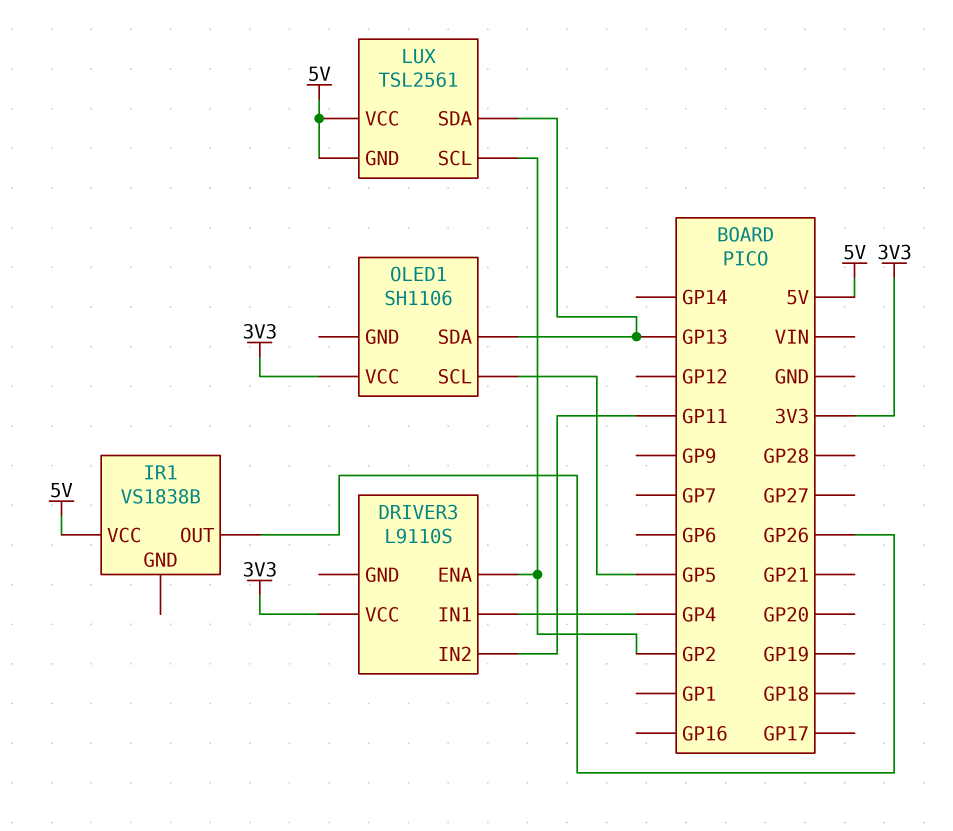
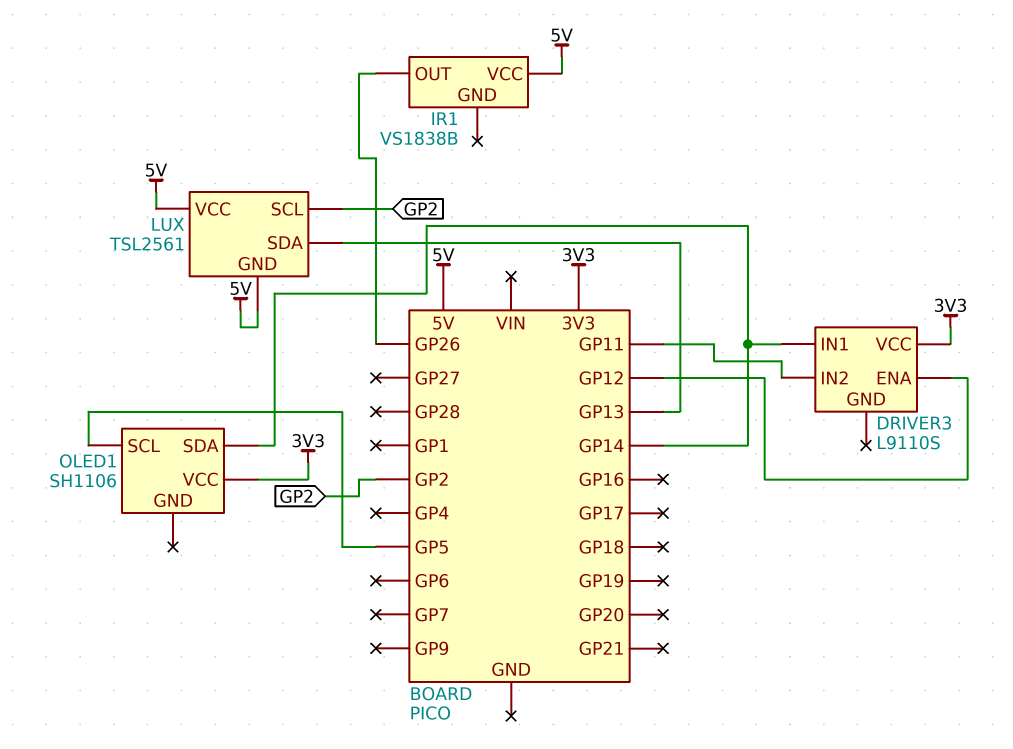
DRIVER3 pin ENA: GP2 -> GP12
DRIVER3 pin IN1: GP4 -> GP14
OLED1 pin SDA: GP13 -> GP14

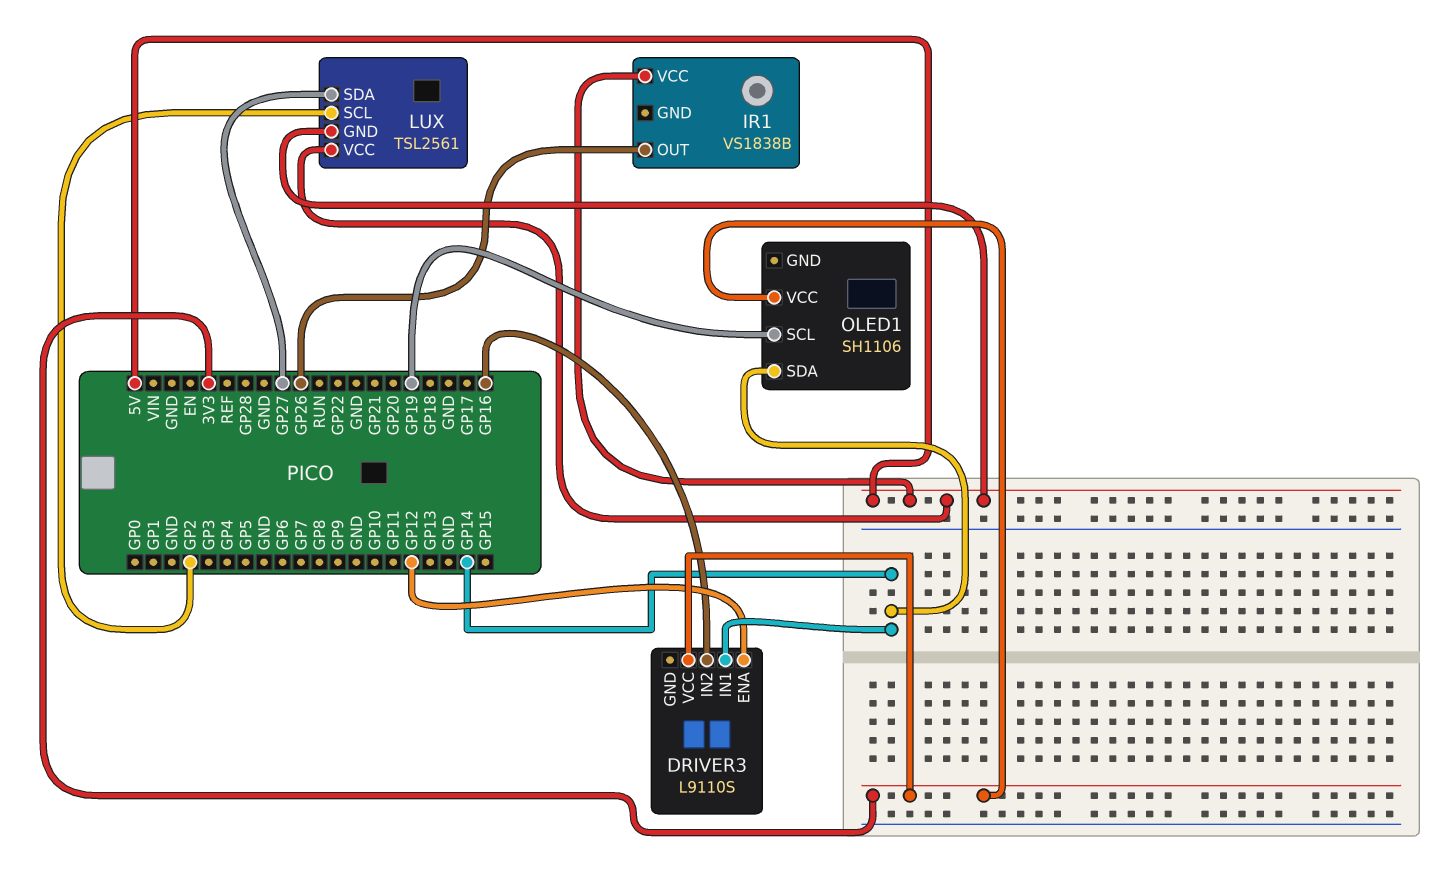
DRIVER3 pin IN2: GP11 -> GP16
LUX pin SDA: GP13 -> GP27
OLED1 pin SCL: GP5 -> GP19

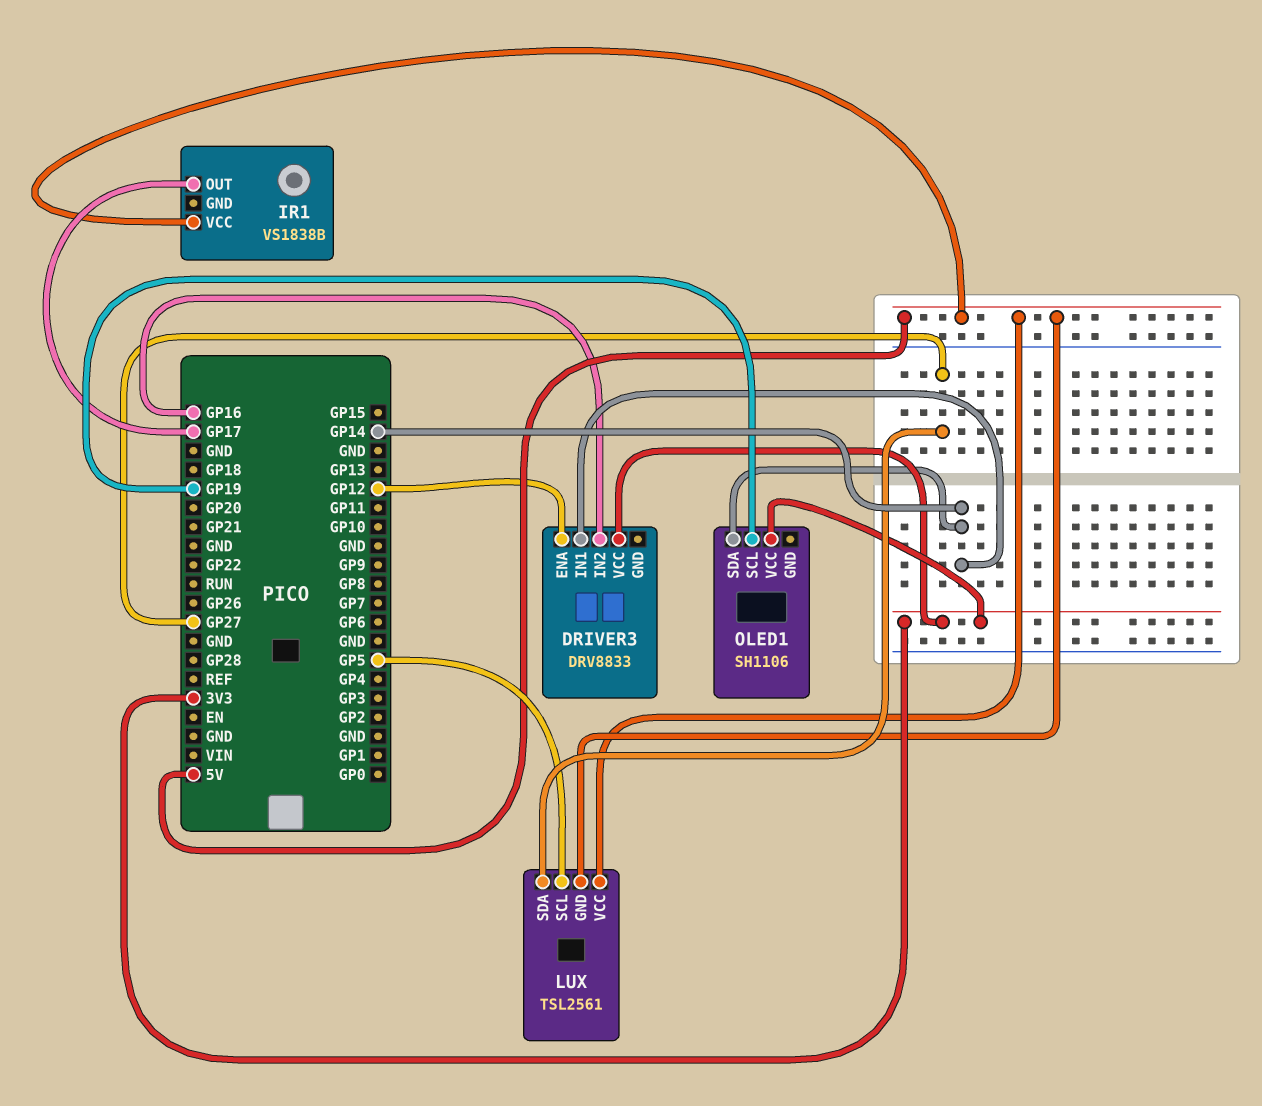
DRIVER3: L9110S -> DRV8833
IR1 pin OUT: GP26 -> GP17
LUX pin SCL: GP2 -> GP5

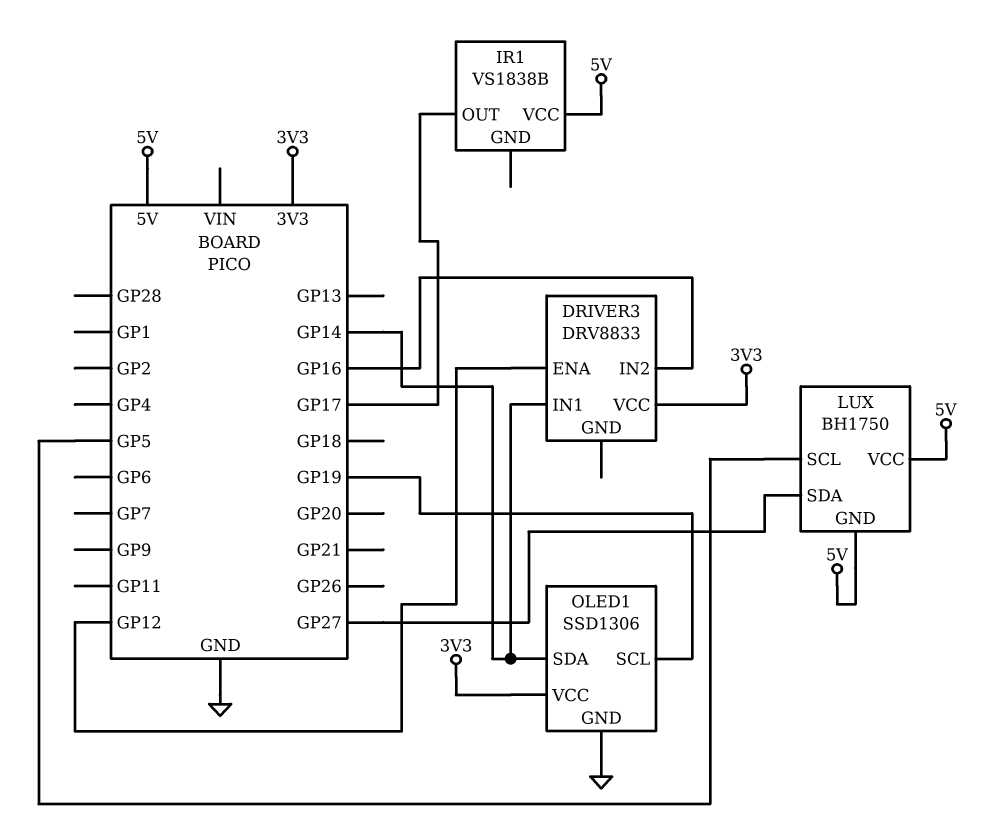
LUX: TSL2561 -> BH1750
OLED1: SH1106 -> SSD1306
OLED1 pin GND: none -> GND

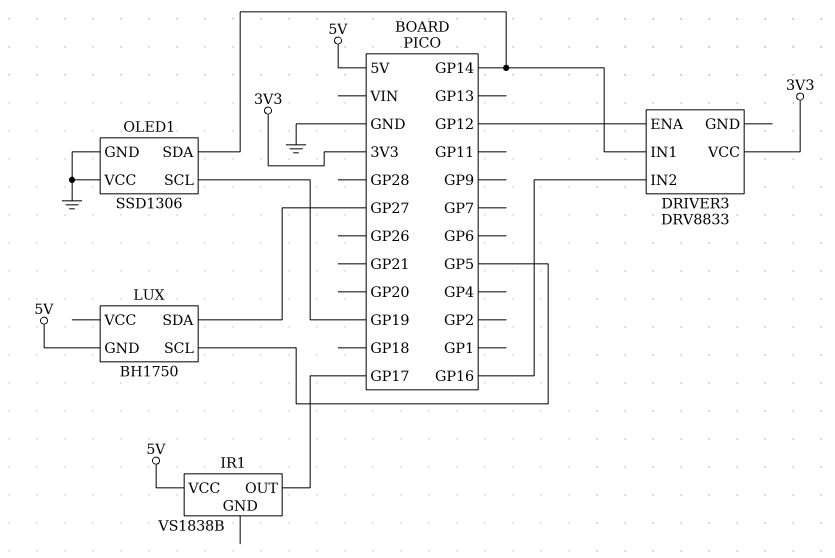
LUX pin VCC: 5V -> none
OLED1 pin VCC: 3V3 -> GND

